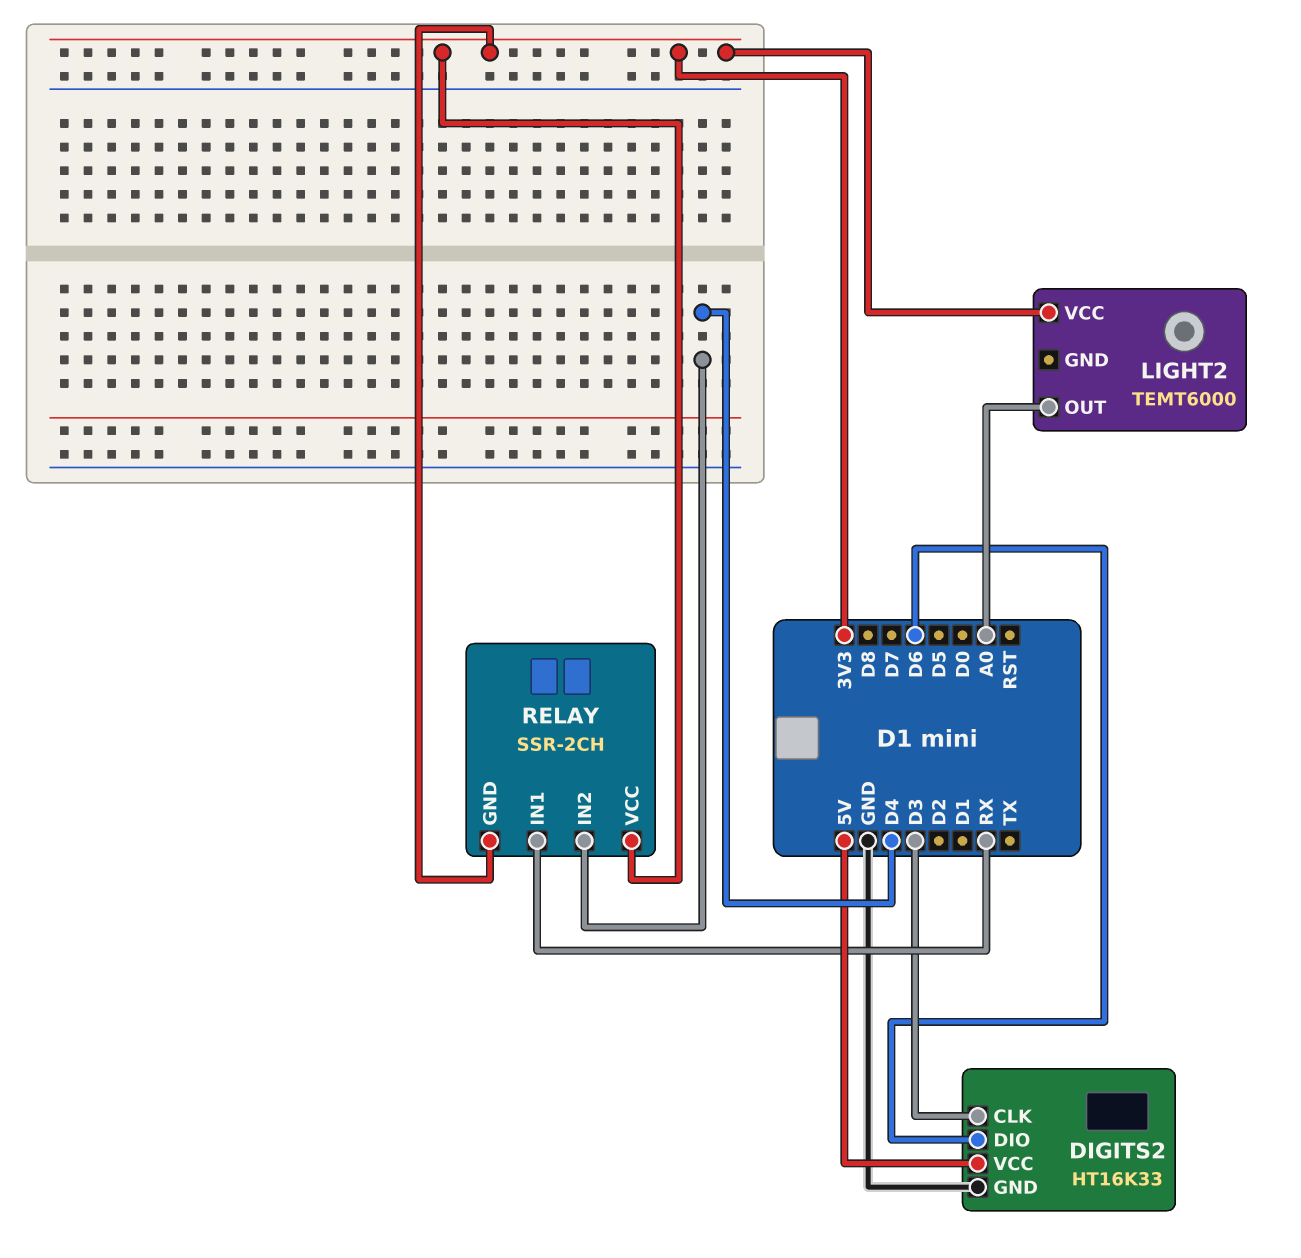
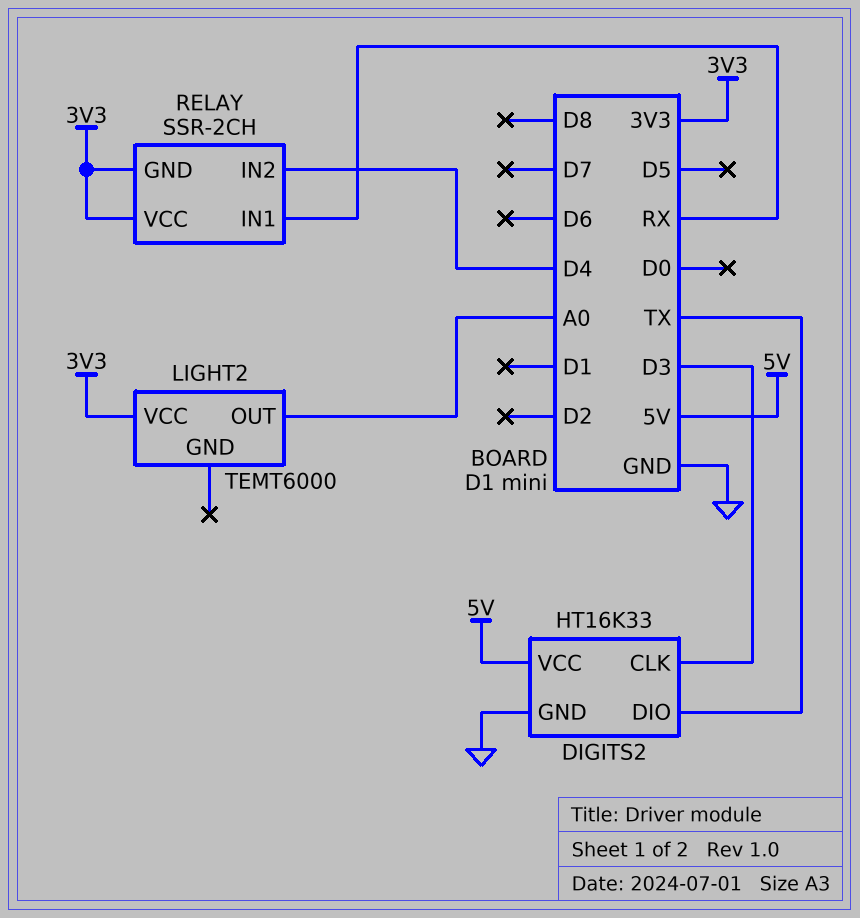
DIGITS2 pin DIO: D6 -> TX

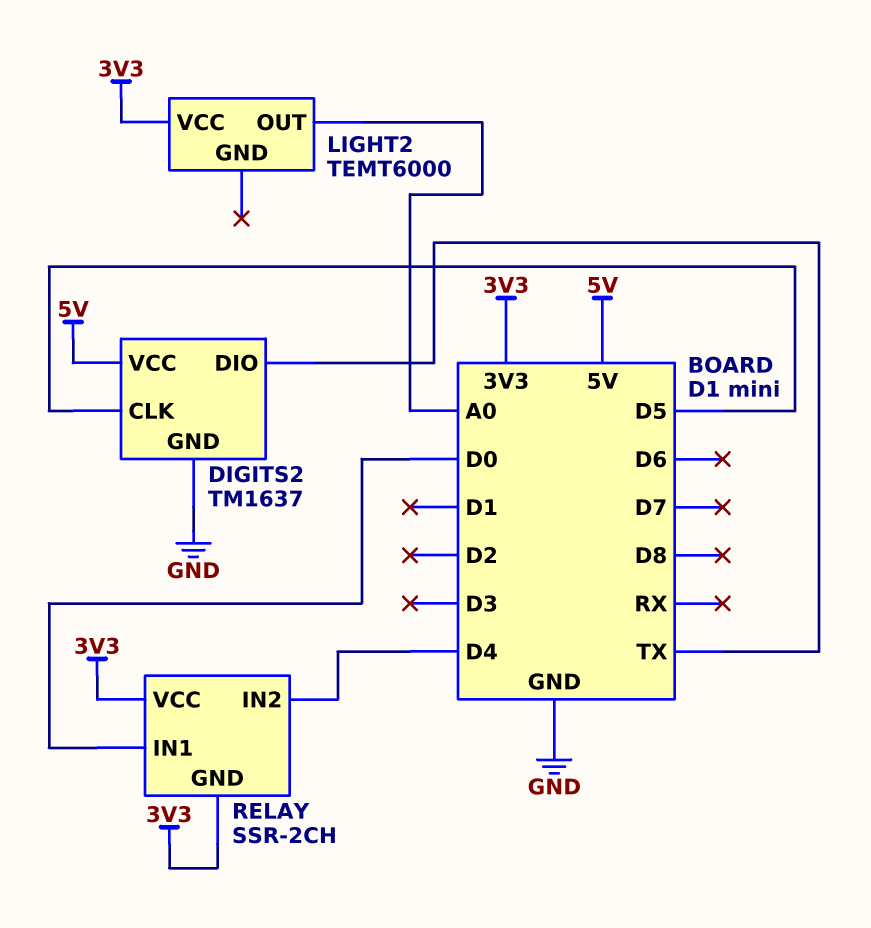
DIGITS2: HT16K33 -> TM1637
DIGITS2 pin CLK: D3 -> D5
RELAY pin IN1: RX -> D0

